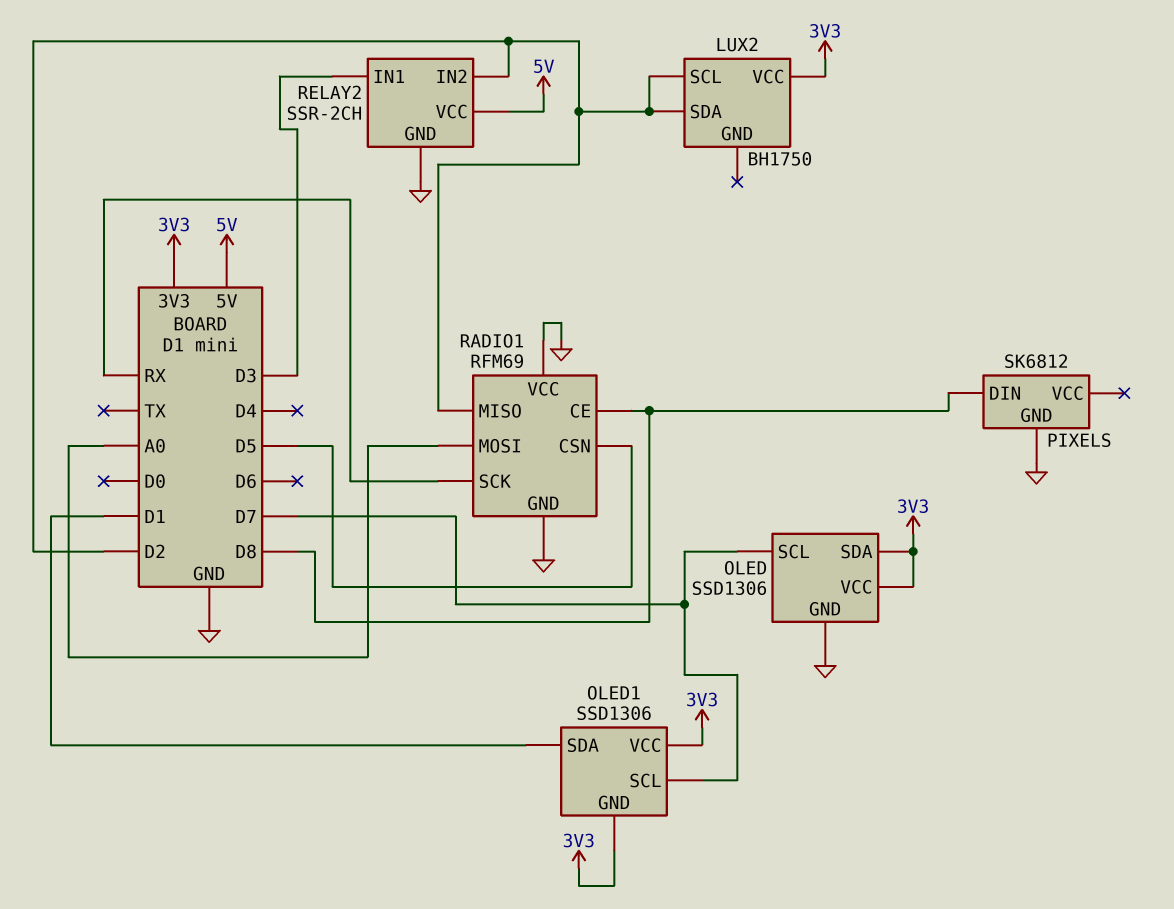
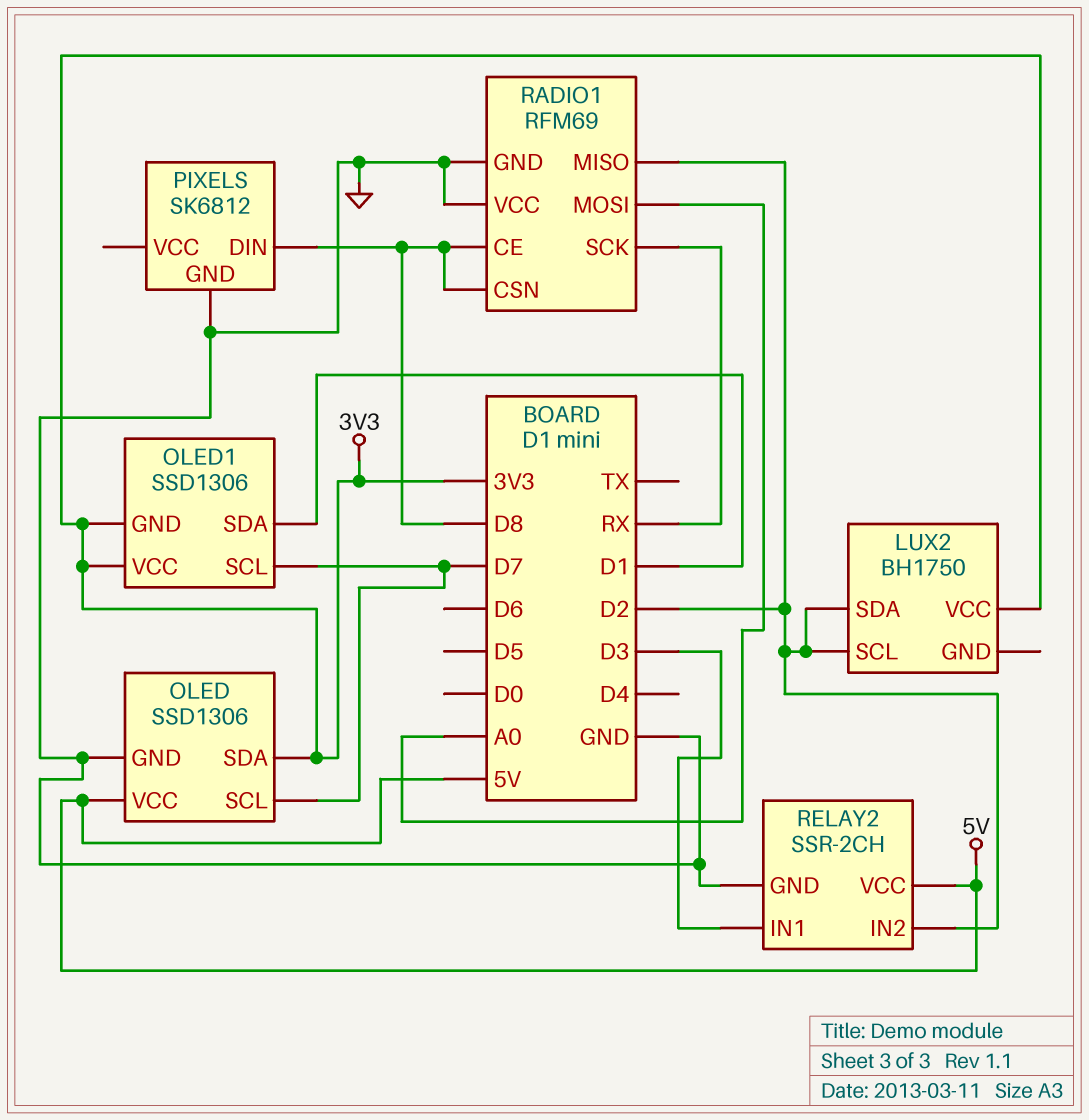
OLED pin VCC: 3V3 -> 5V
RADIO1 pin CSN: D5 -> D8

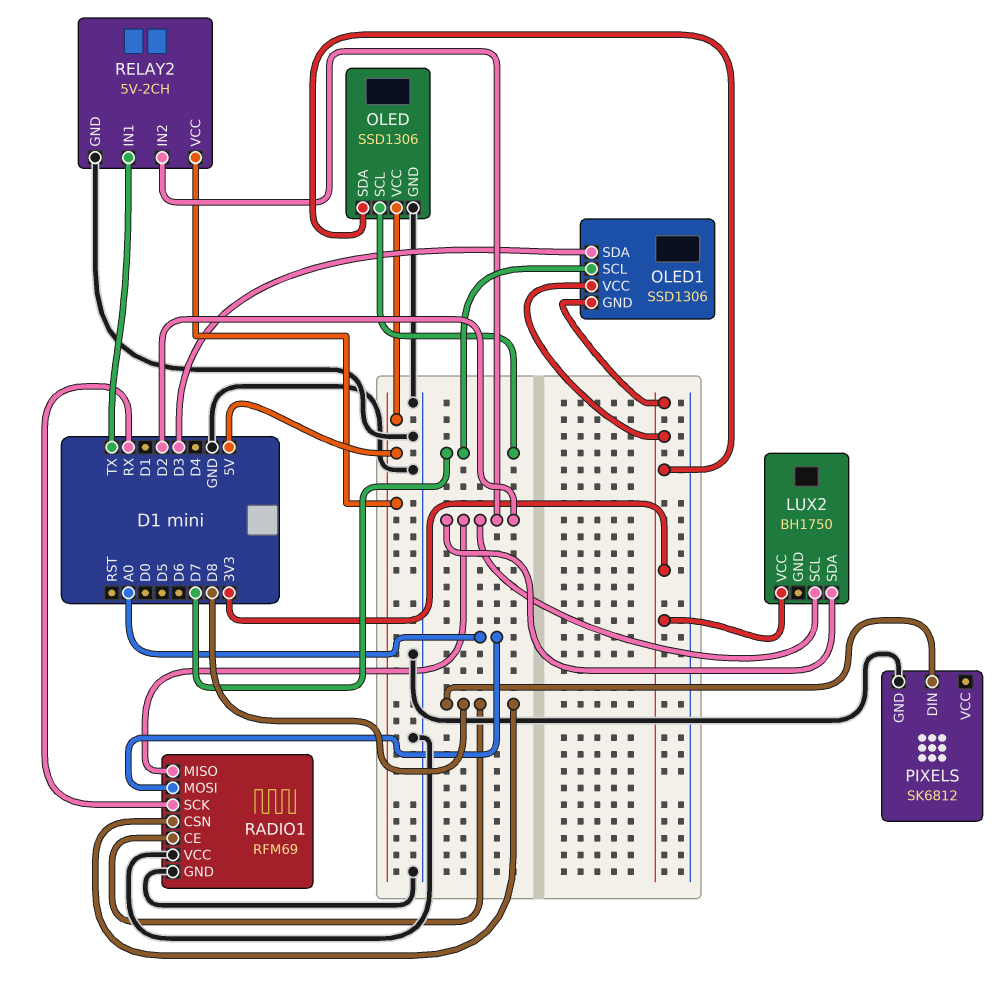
OLED1 pin SDA: D1 -> D3
RELAY2: SSR-2CH -> 5V-2CH
RELAY2 pin IN1: D3 -> TX

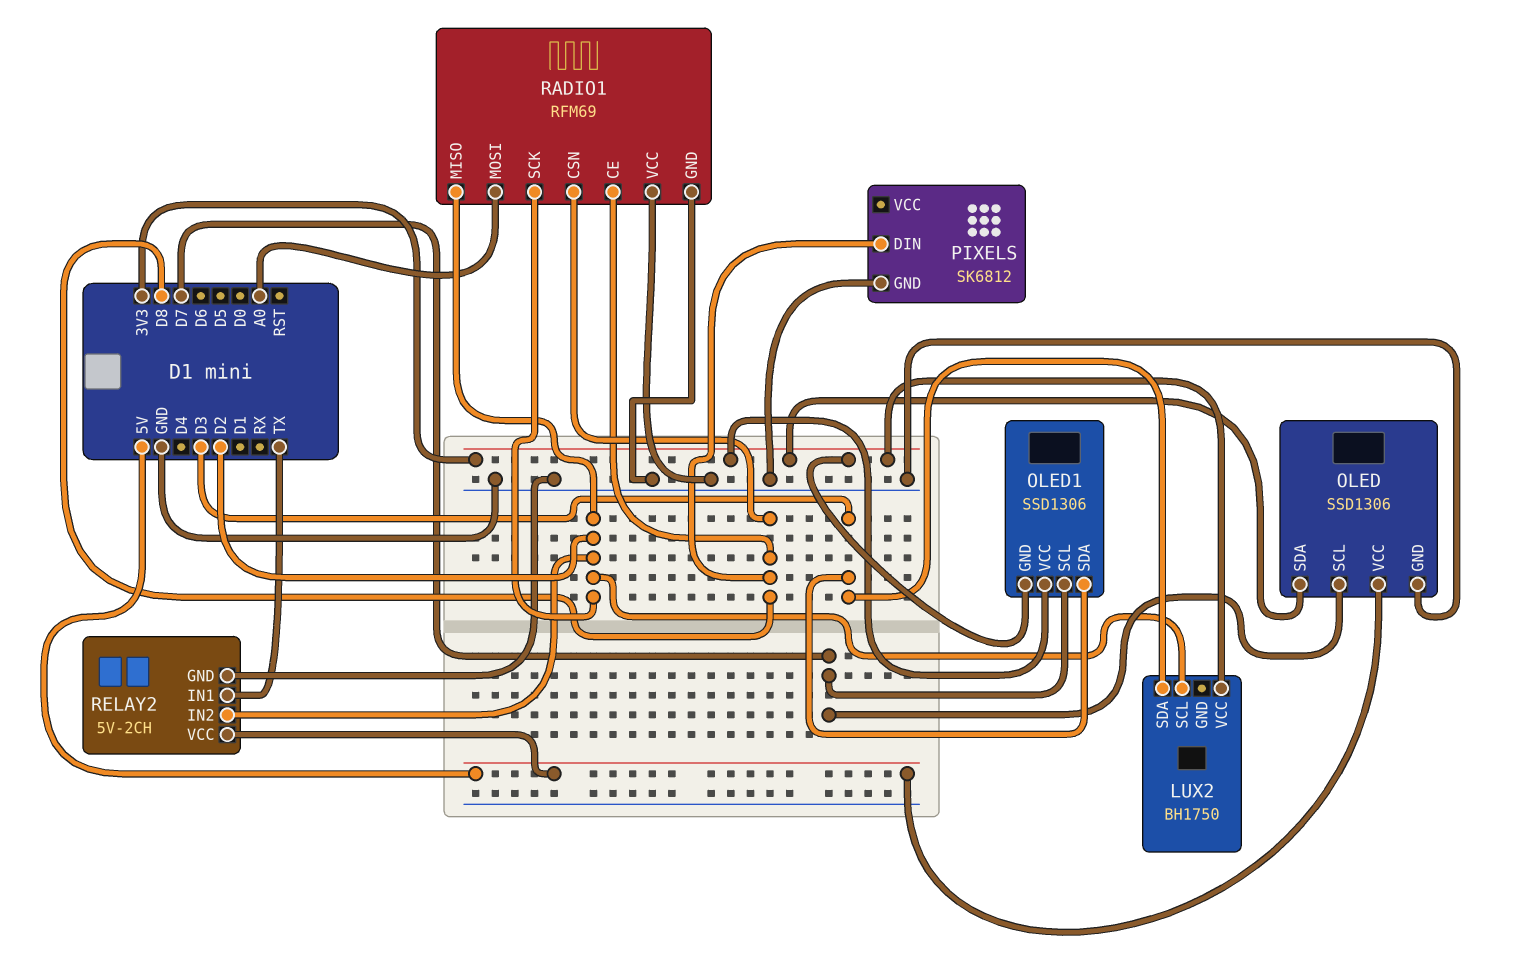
LUX2 pin SDA: D2 -> D3
RADIO1 pin SCK: RX -> D2

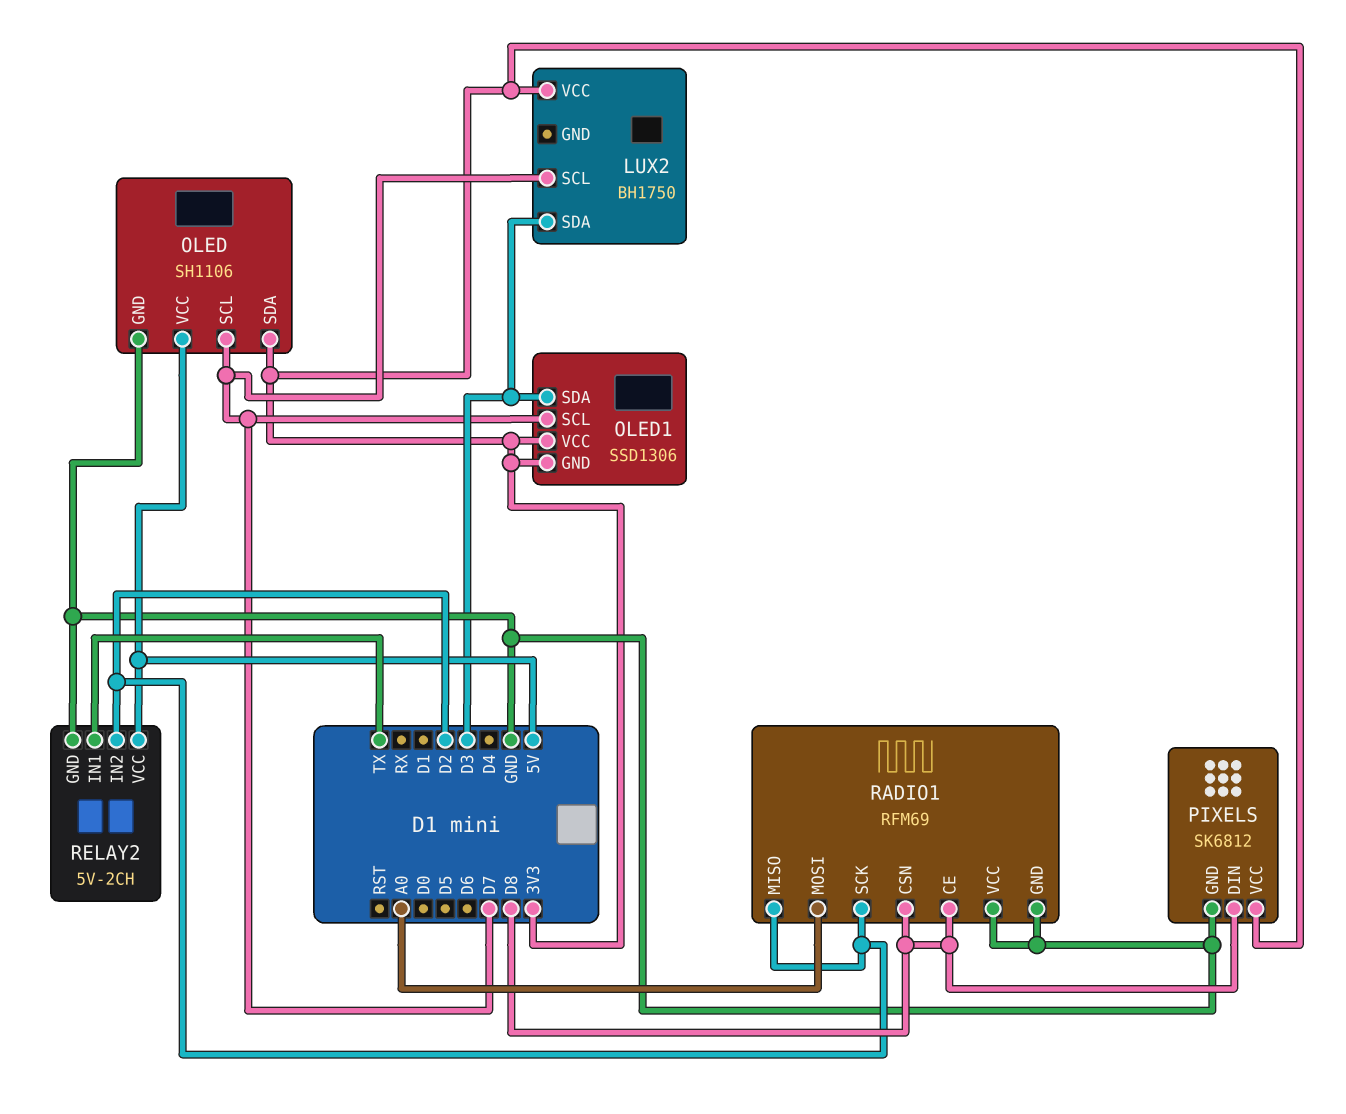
LUX2 pin SCL: D2 -> D7
OLED: SSD1306 -> SH1106
PIXELS pin VCC: none -> 3V3

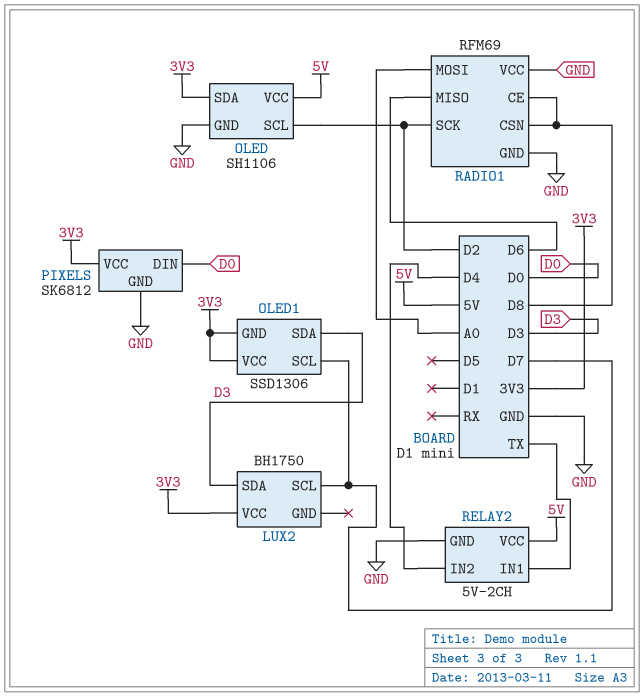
OLED pin SCL: D7 -> D2
PIXELS pin DIN: D8 -> D0
RADIO1 pin MISO: D2 -> D6
RELAY2 pin IN2: D2 -> D4

